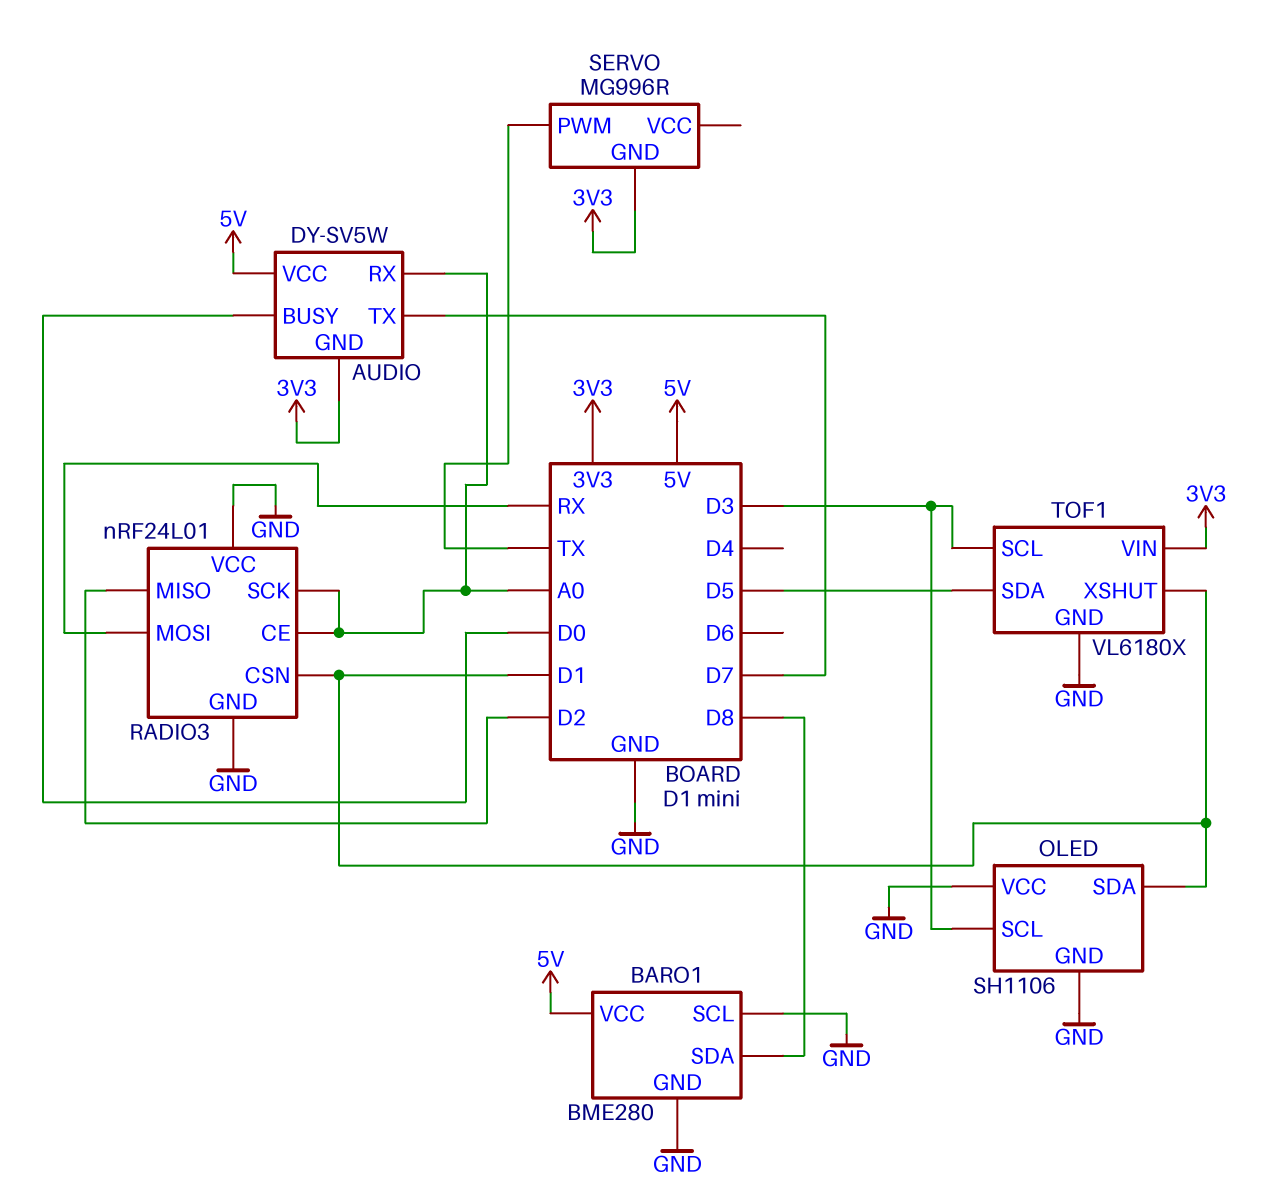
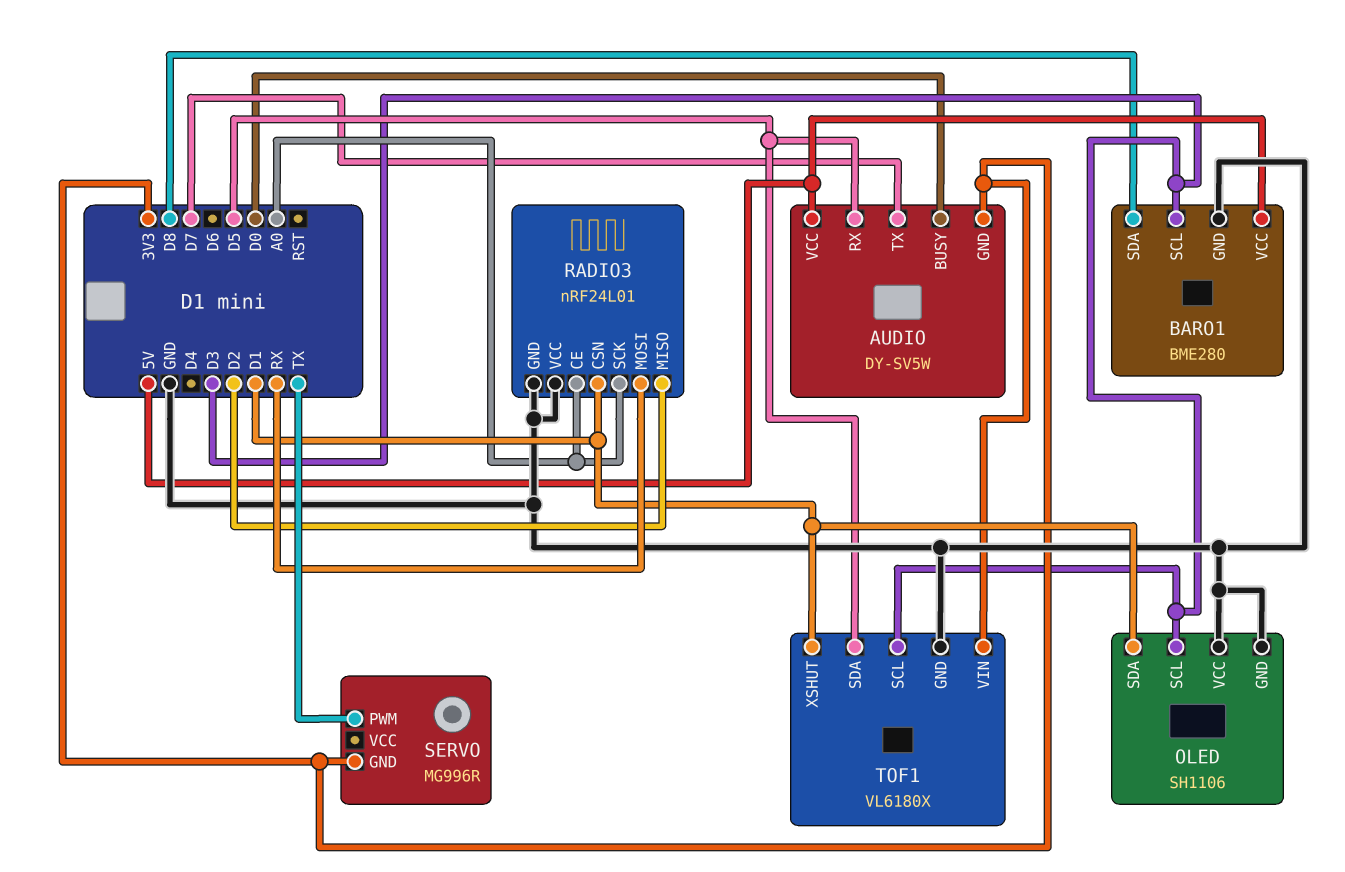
AUDIO pin RX: A0 -> D5
BARO1 pin SCL: GND -> D3

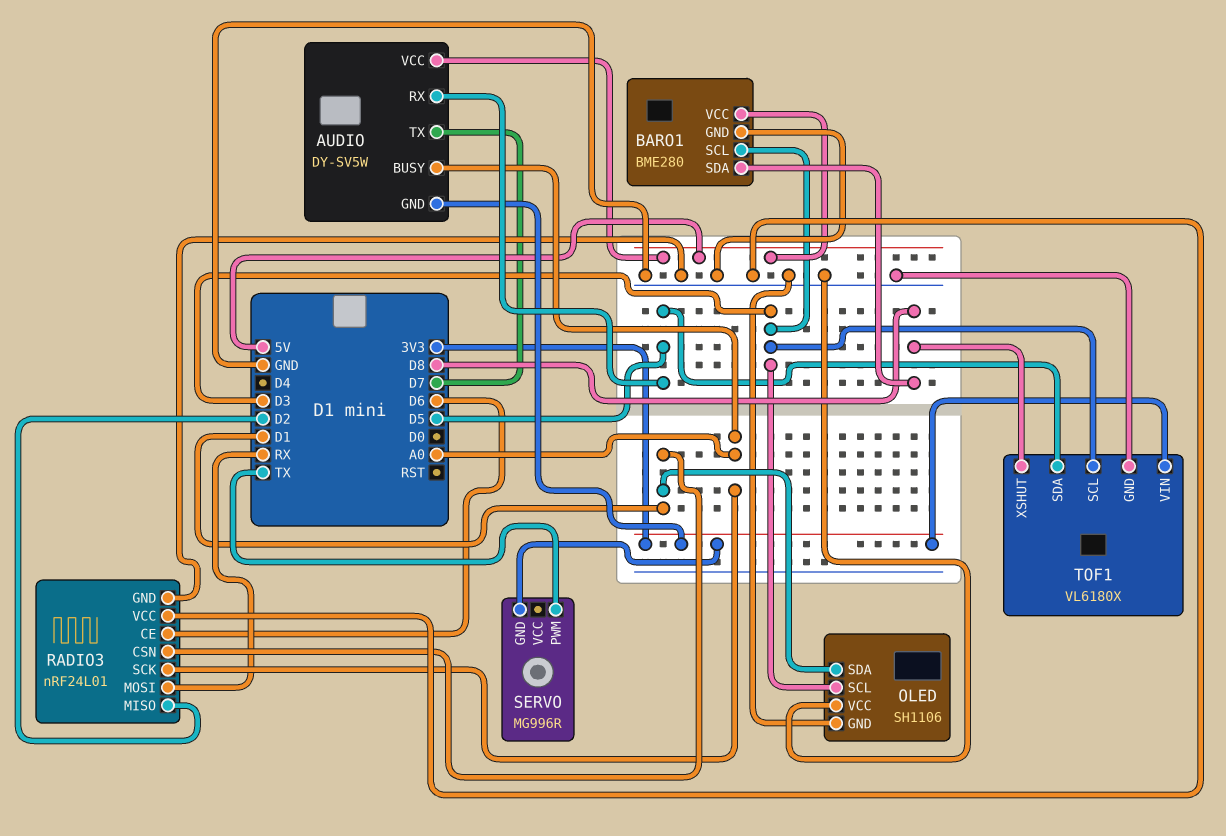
AUDIO pin BUSY: D0 -> A0
RADIO3 pin CE: A0 -> D6
TOF1 pin XSHUT: D1 -> D8

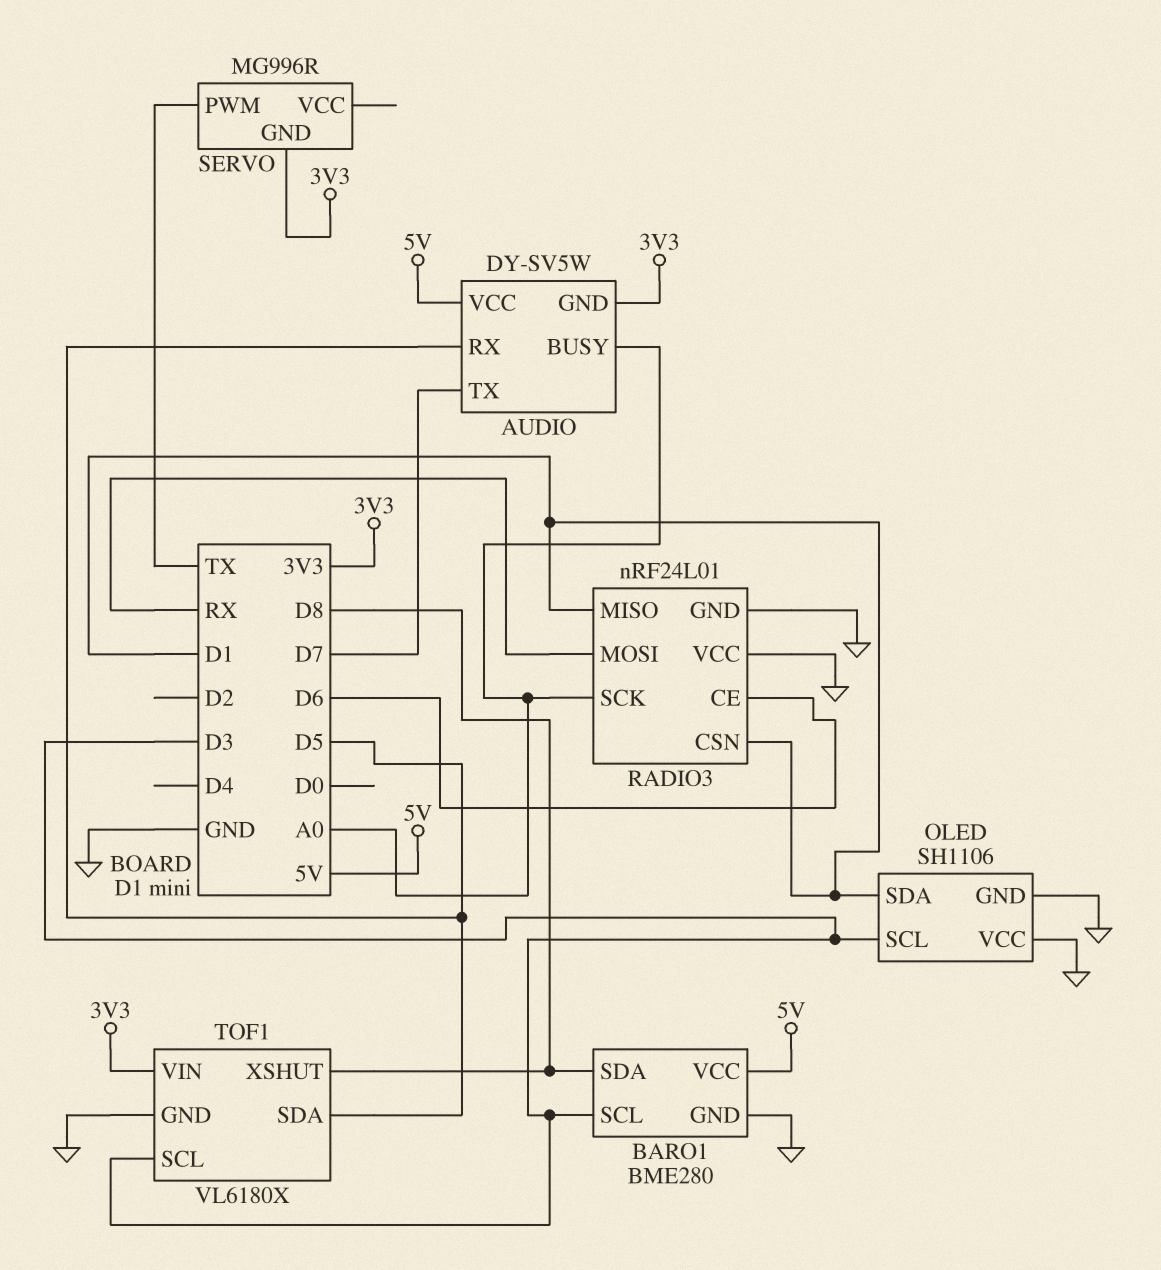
RADIO3 pin MISO: D2 -> D1

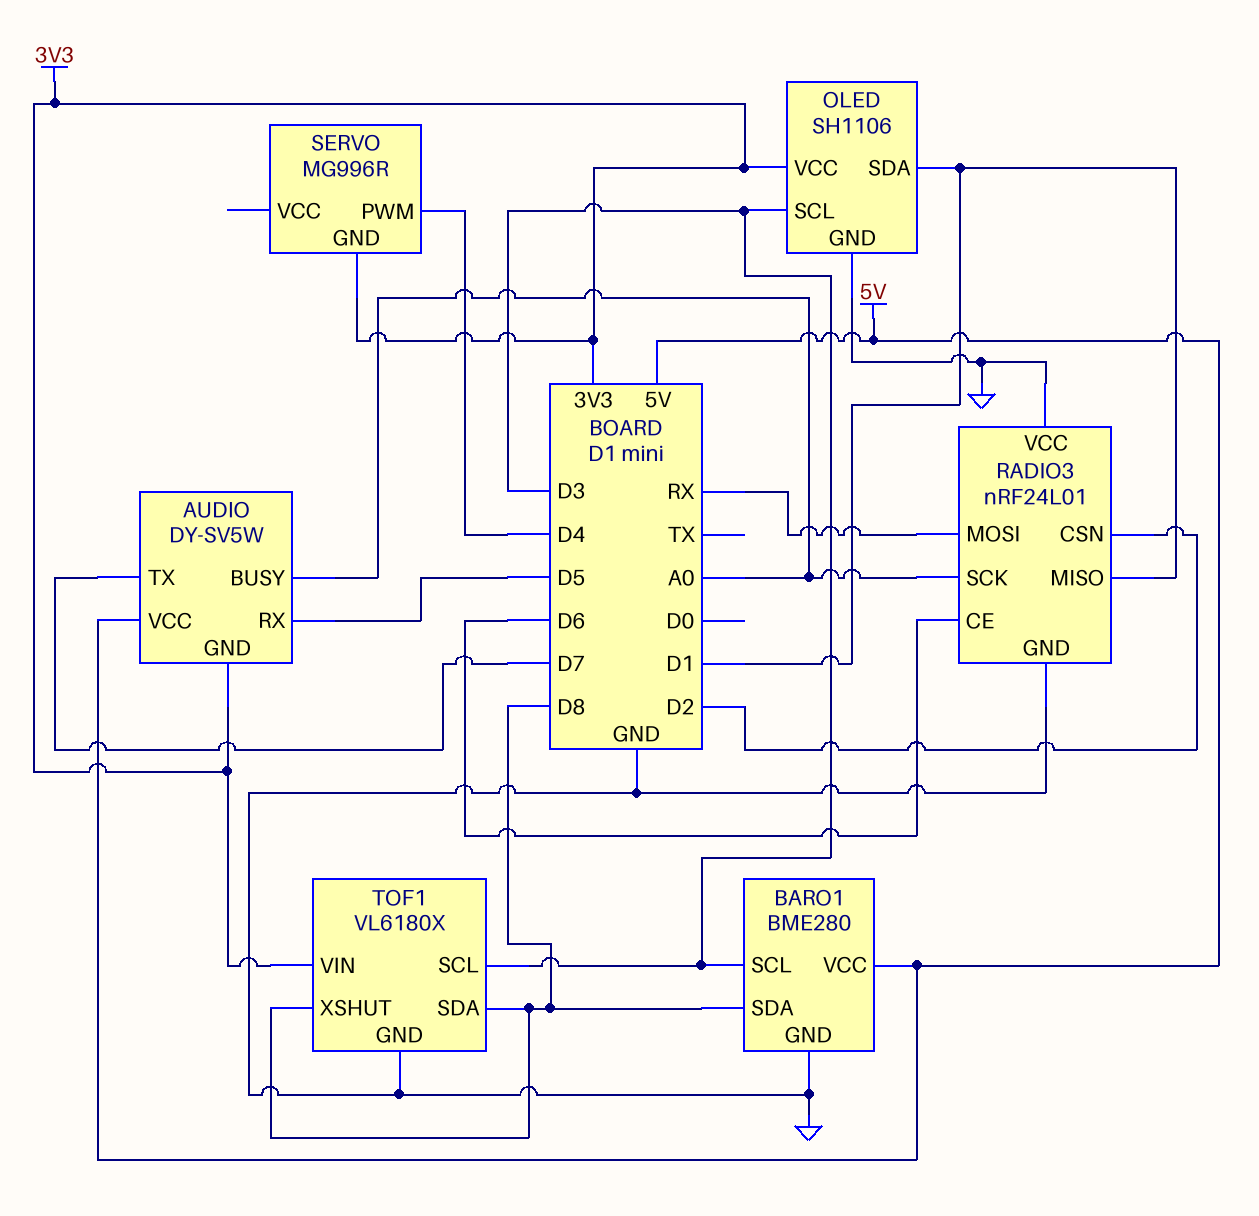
OLED pin VCC: GND -> 3V3
RADIO3 pin CSN: D1 -> D2
SERVO pin PWM: TX -> D4
TOF1 pin SDA: D5 -> D8

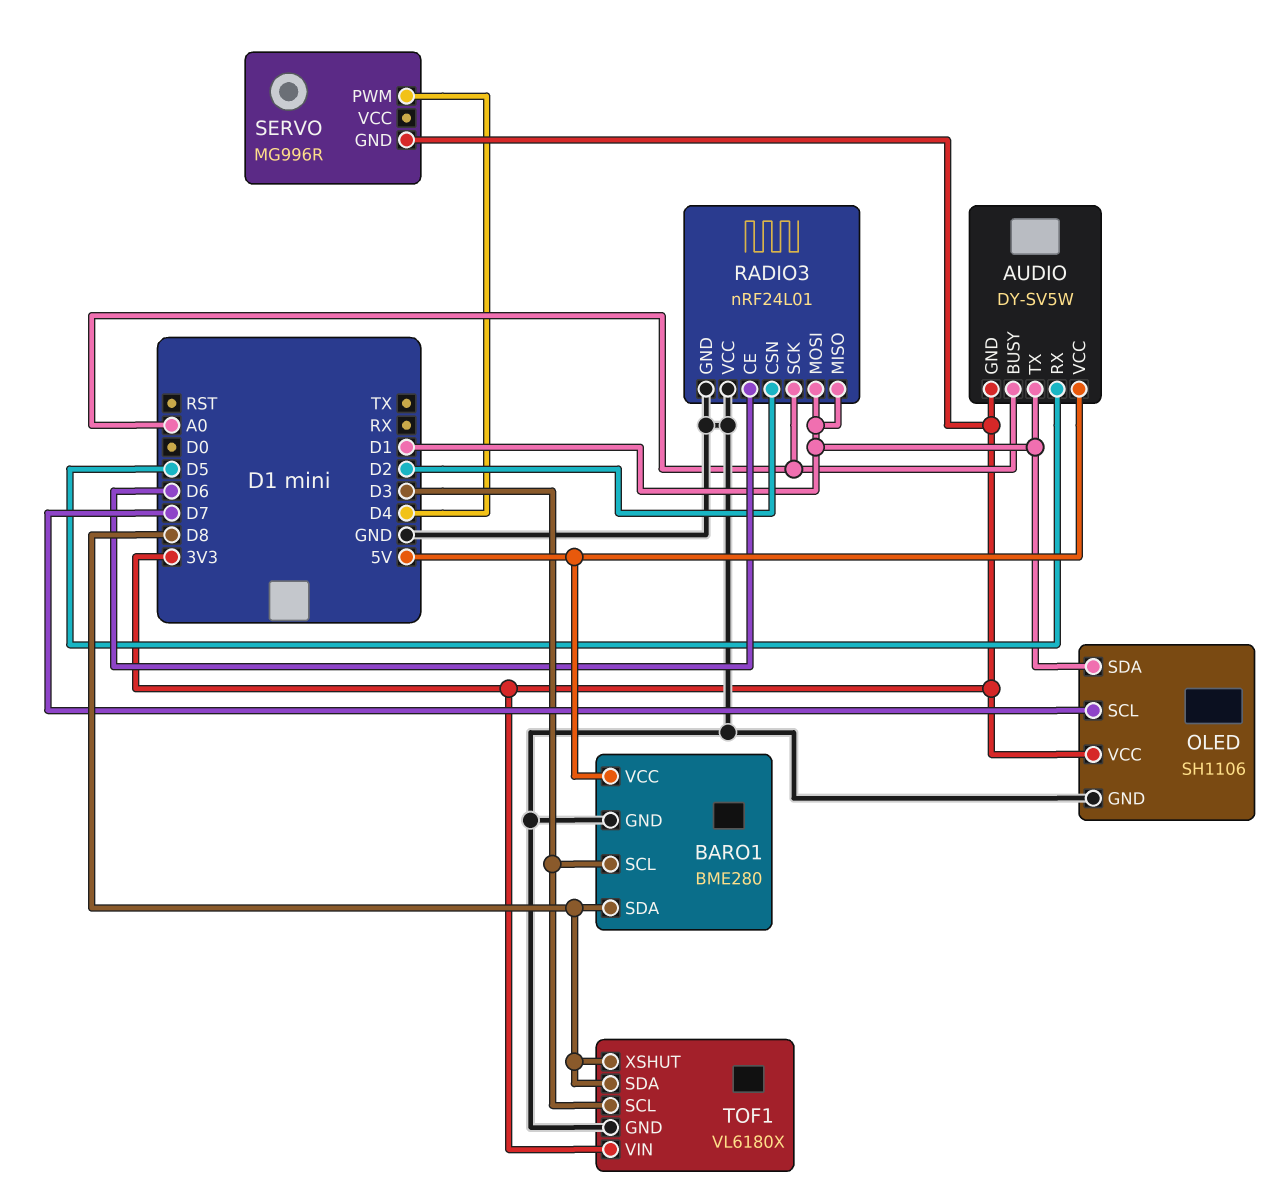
AUDIO pin TX: D7 -> D1
OLED pin SCL: D3 -> D7
RADIO3 pin MOSI: RX -> D1

